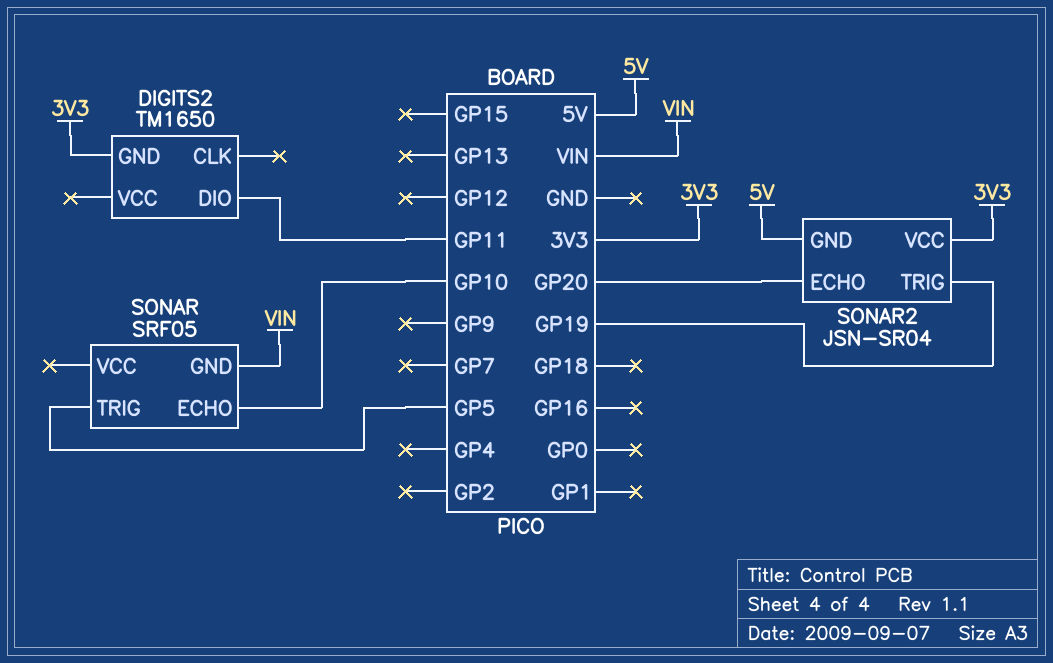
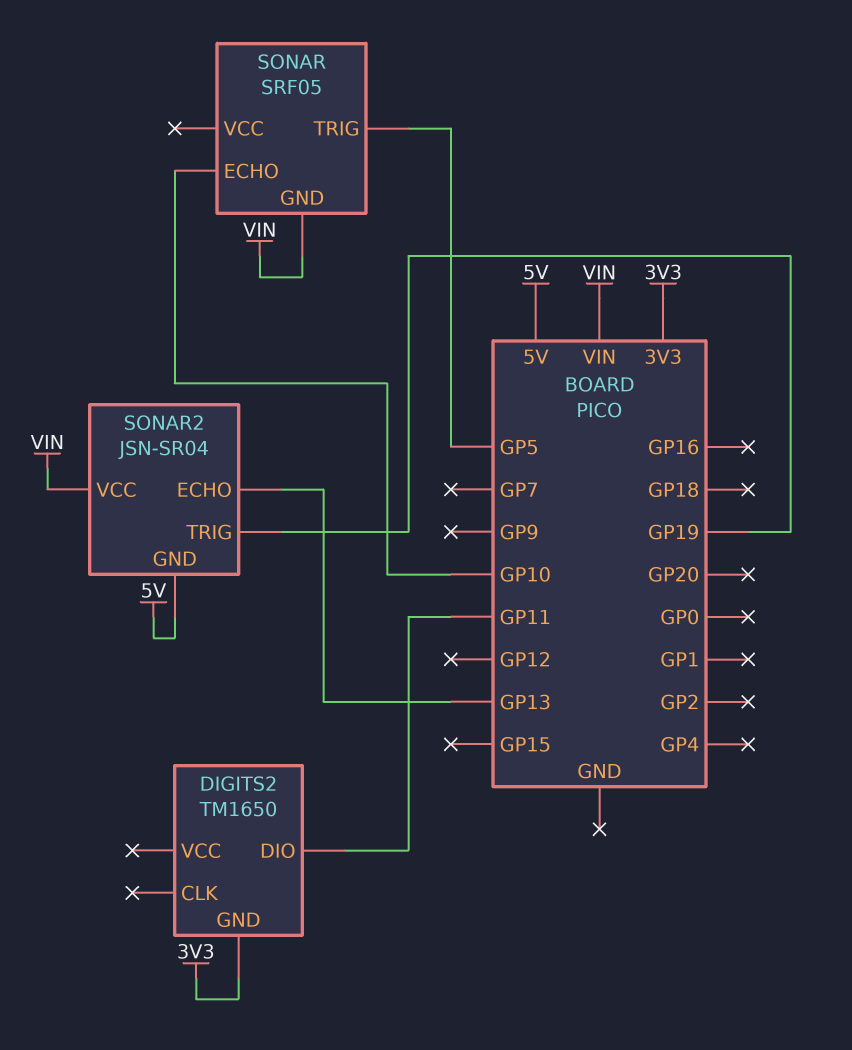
SONAR2 pin ECHO: GP20 -> GP13
SONAR2 pin VCC: 3V3 -> VIN

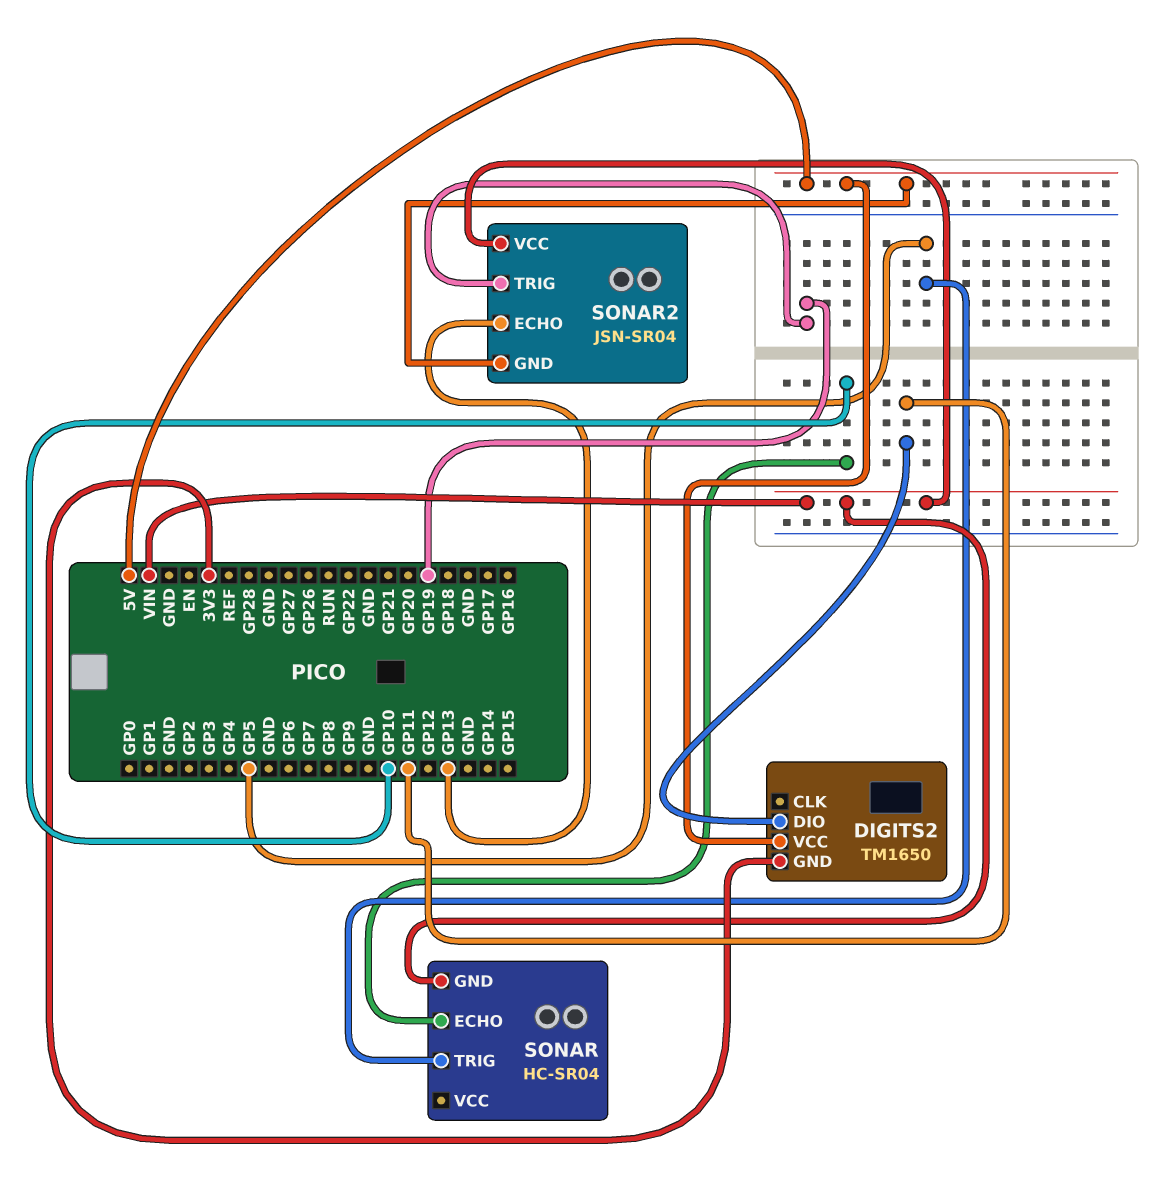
DIGITS2 pin VCC: none -> 5V
SONAR: SRF05 -> HC-SR04

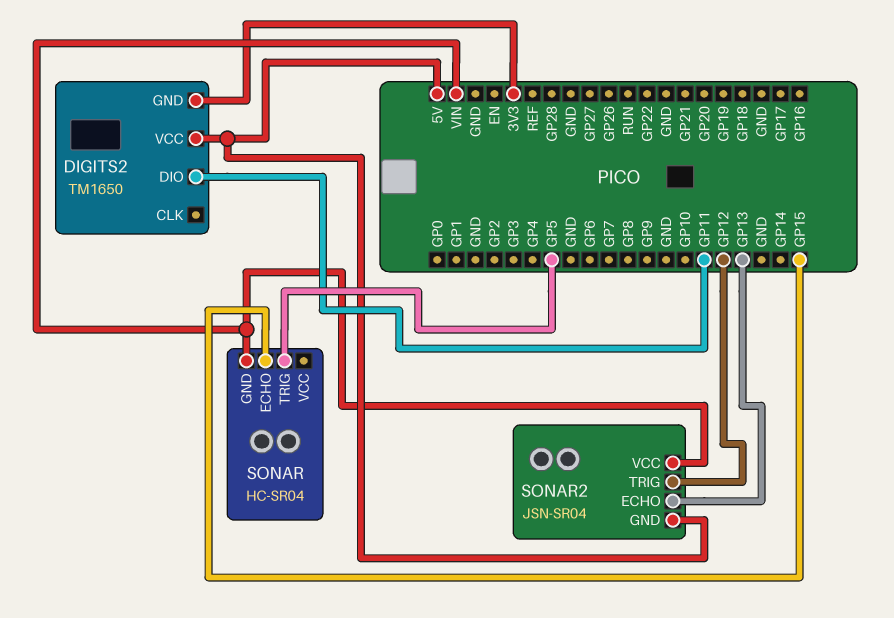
SONAR pin ECHO: GP10 -> GP15
SONAR2 pin TRIG: GP19 -> GP12

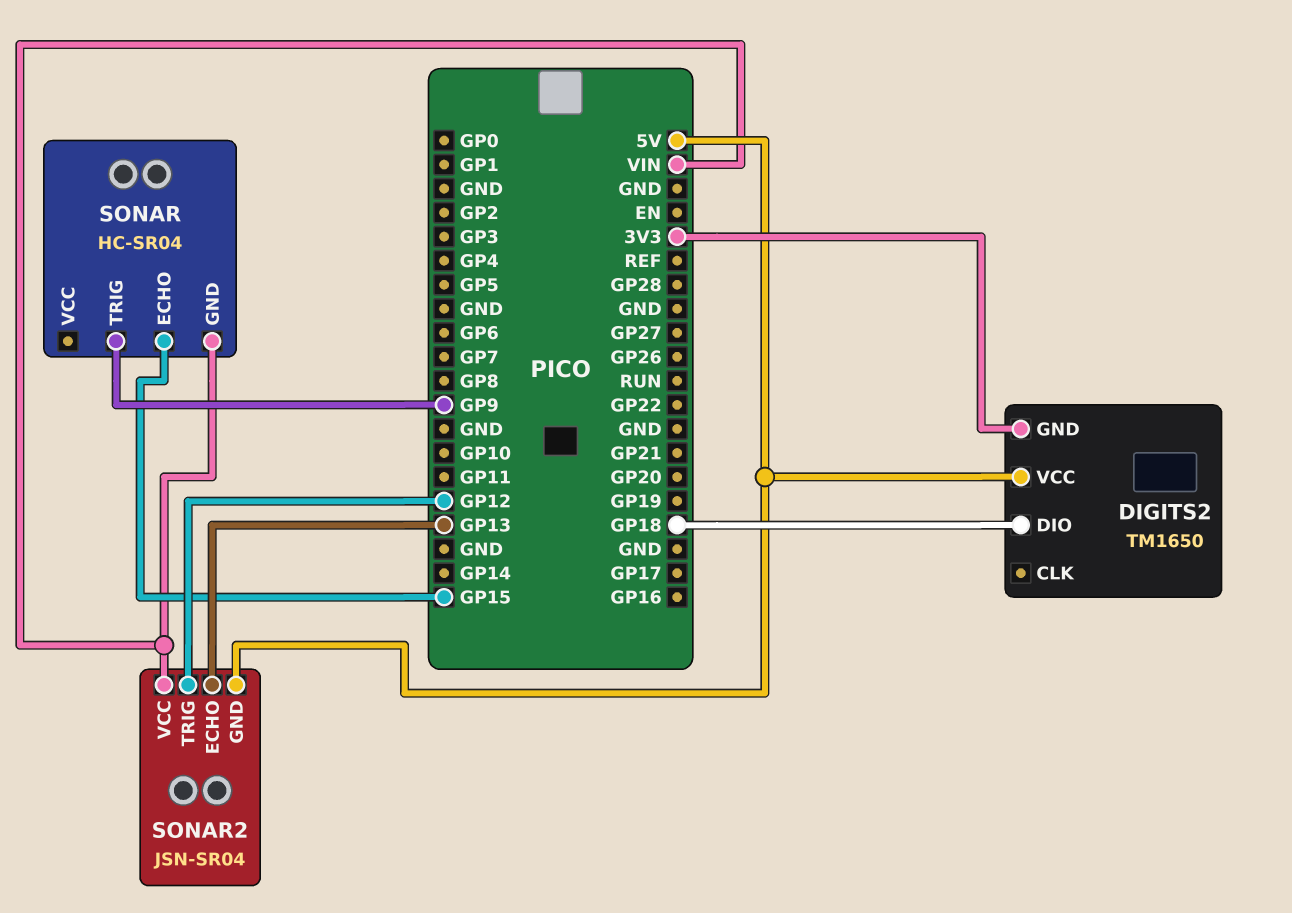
DIGITS2 pin DIO: GP11 -> GP18
SONAR pin TRIG: GP5 -> GP9

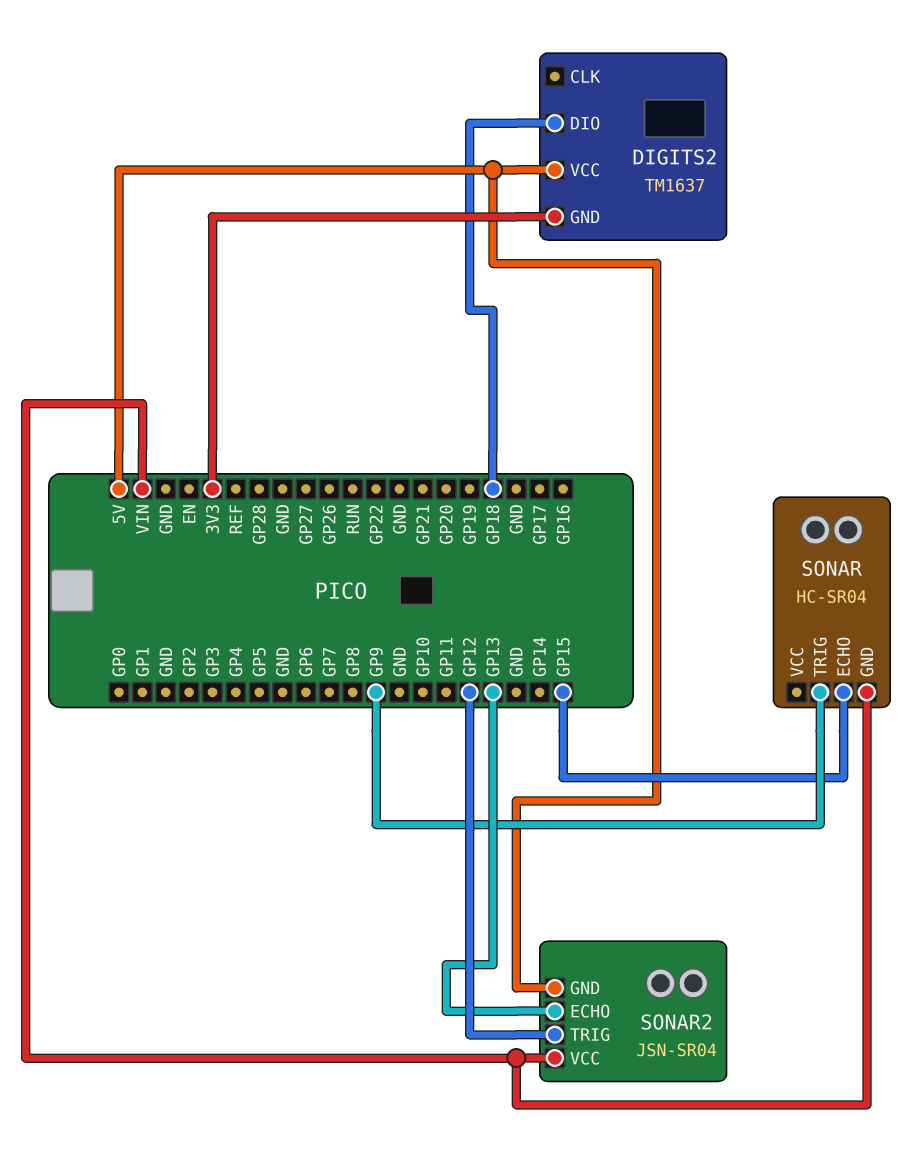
DIGITS2: TM1650 -> TM1637

